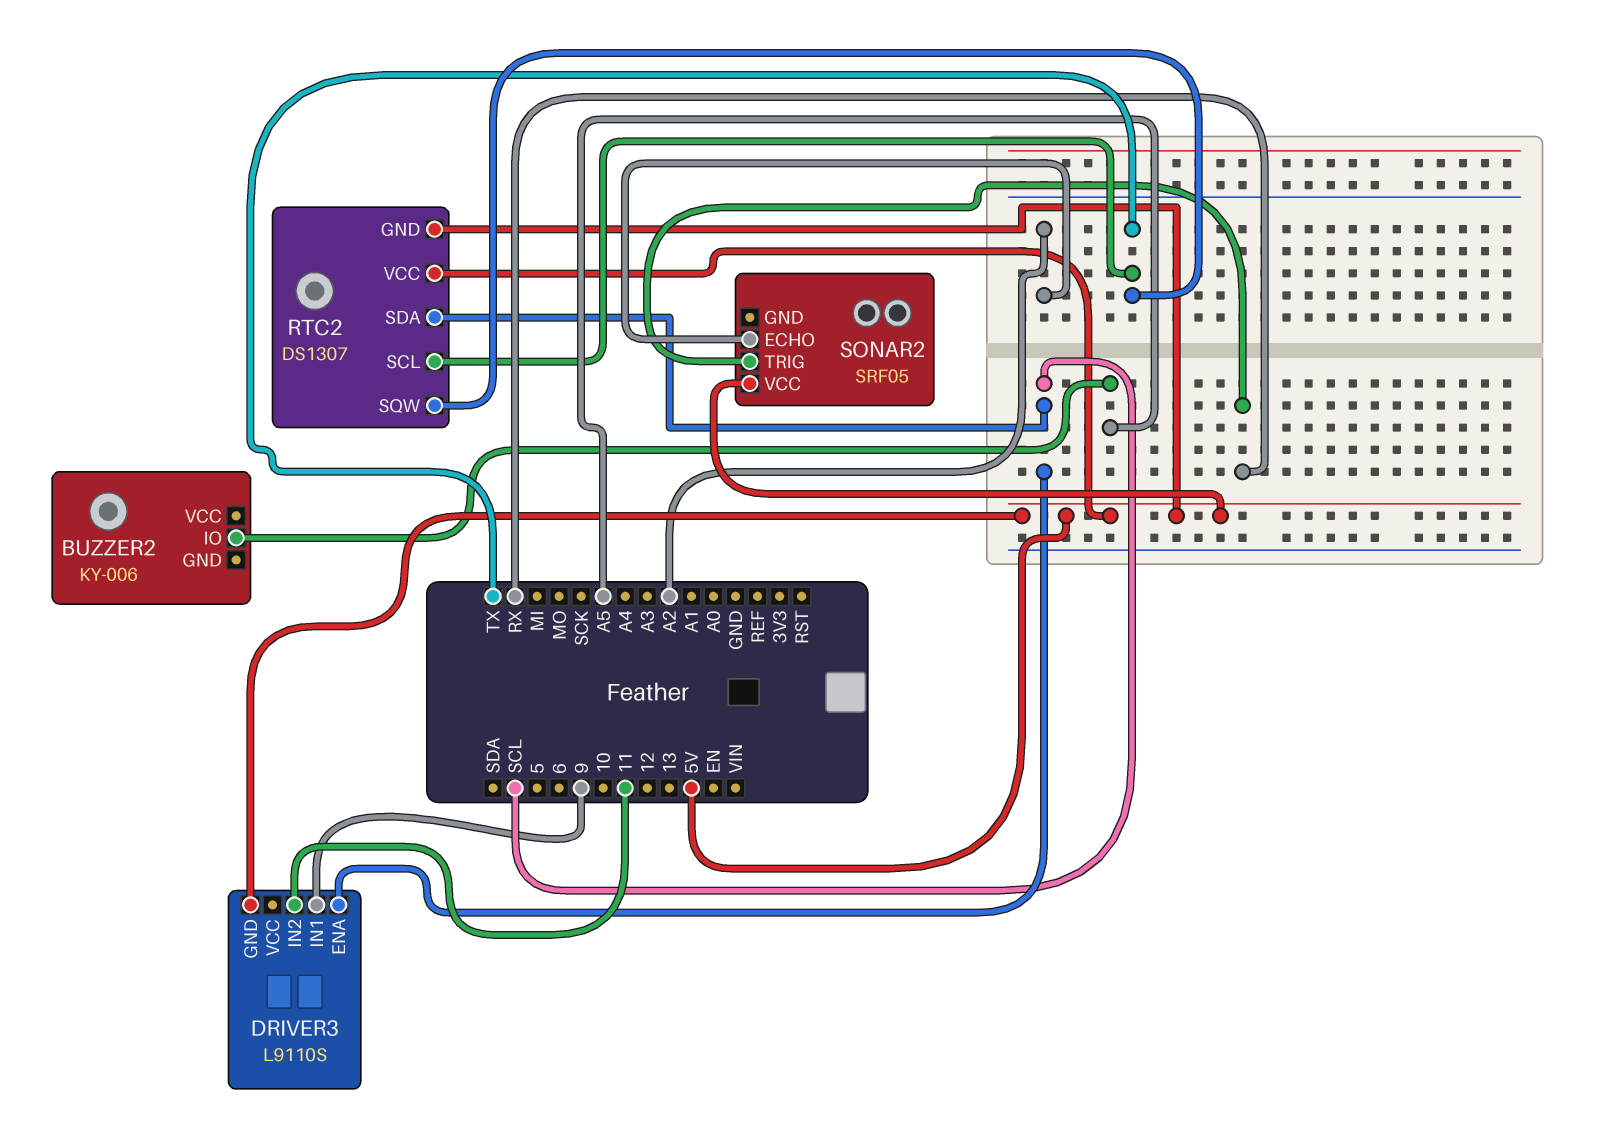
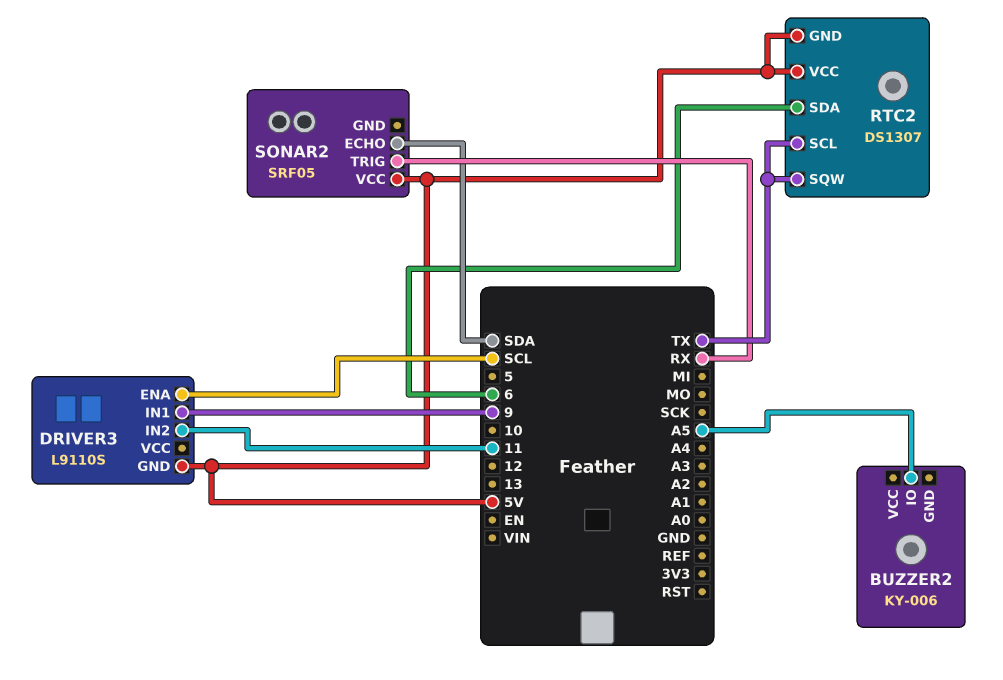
RTC2 pin SDA: SCL -> 6
SONAR2 pin ECHO: A2 -> SDA

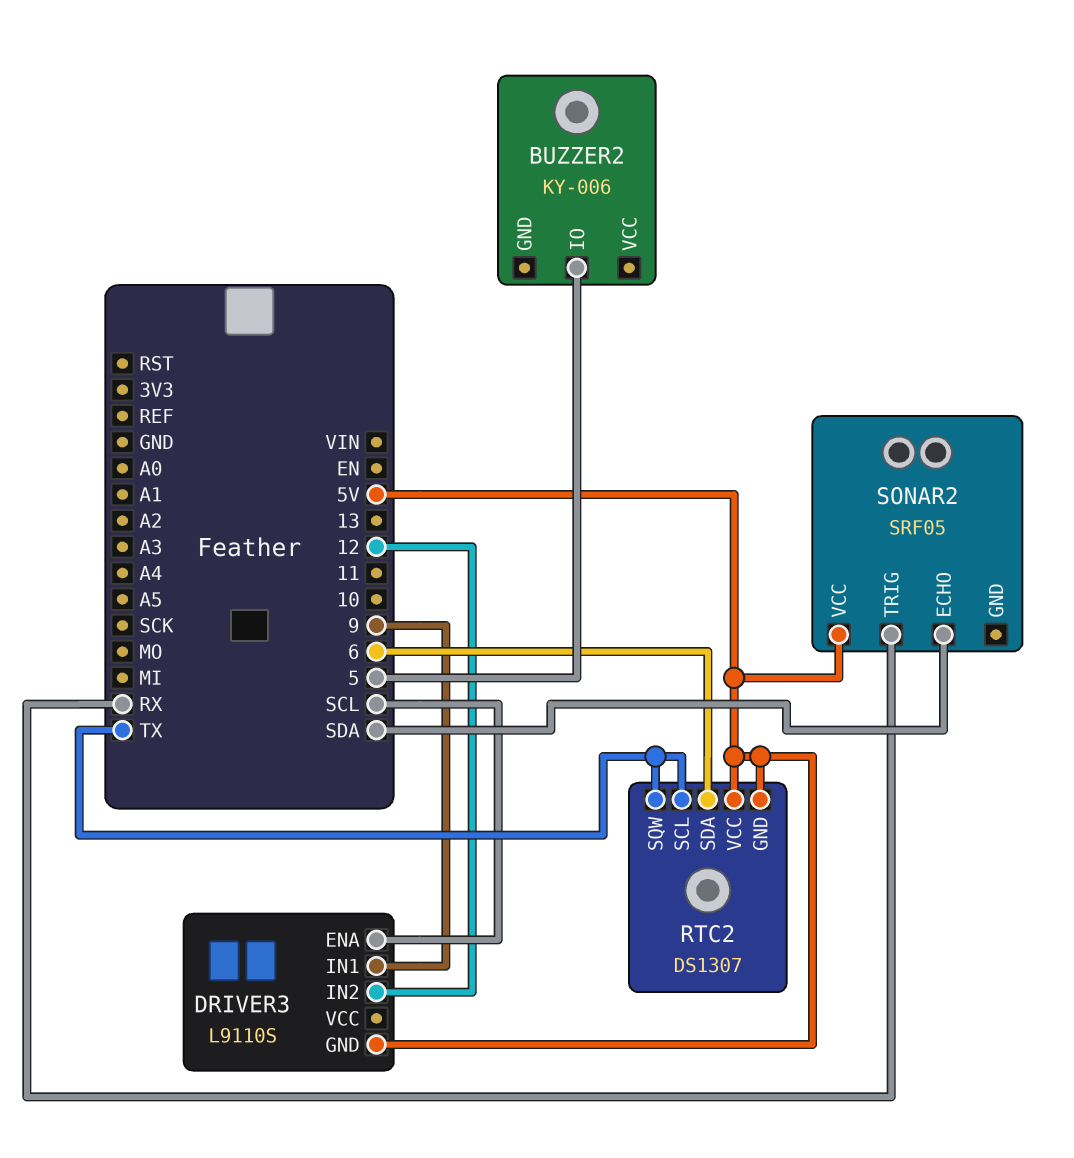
BUZZER2 pin IO: A5 -> 5
DRIVER3 pin IN2: 11 -> 12

